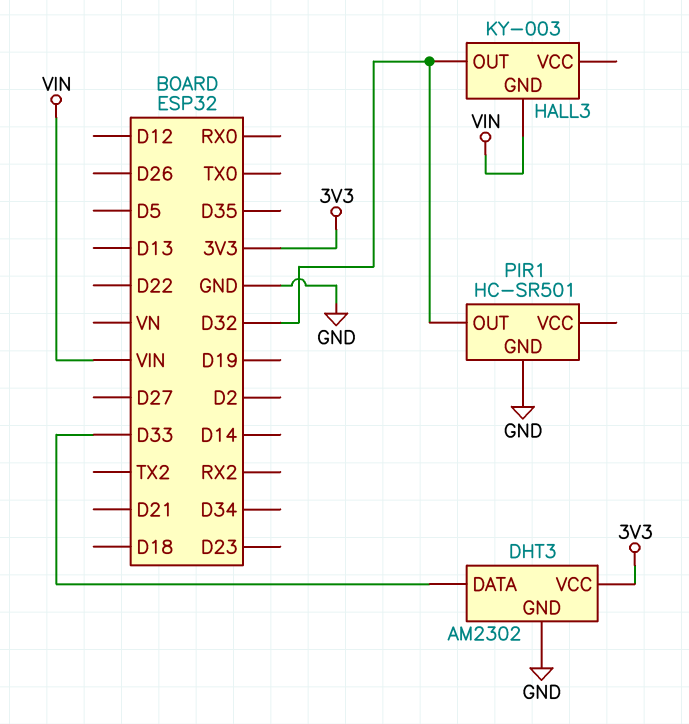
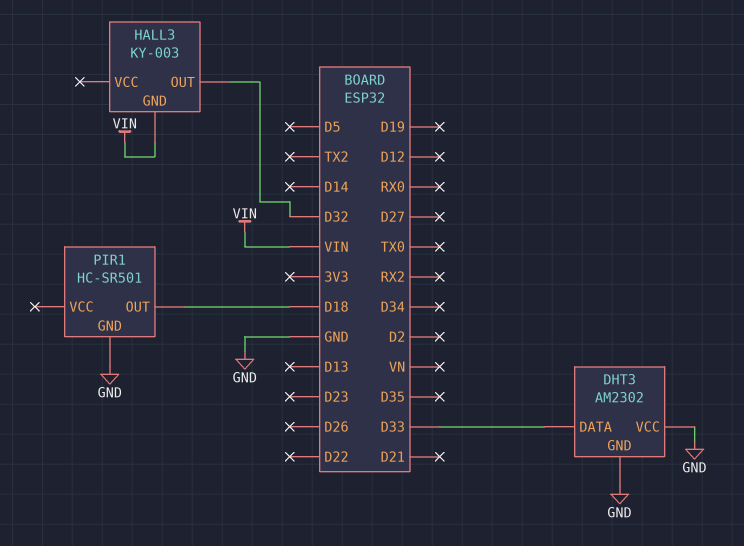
DHT3 pin VCC: 3V3 -> GND
PIR1 pin OUT: D32 -> D18

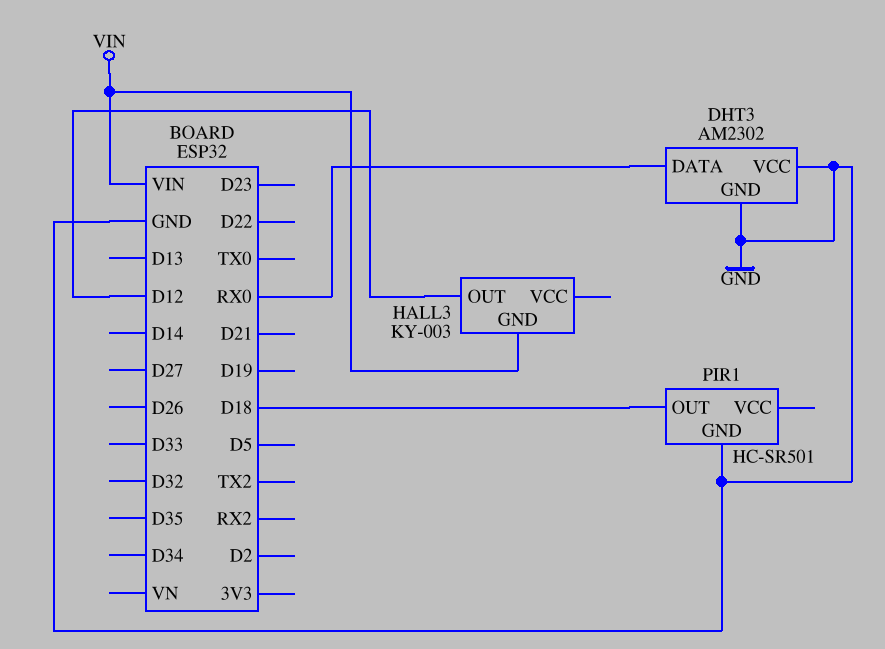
DHT3 pin DATA: D33 -> RX0
HALL3 pin OUT: D32 -> D12

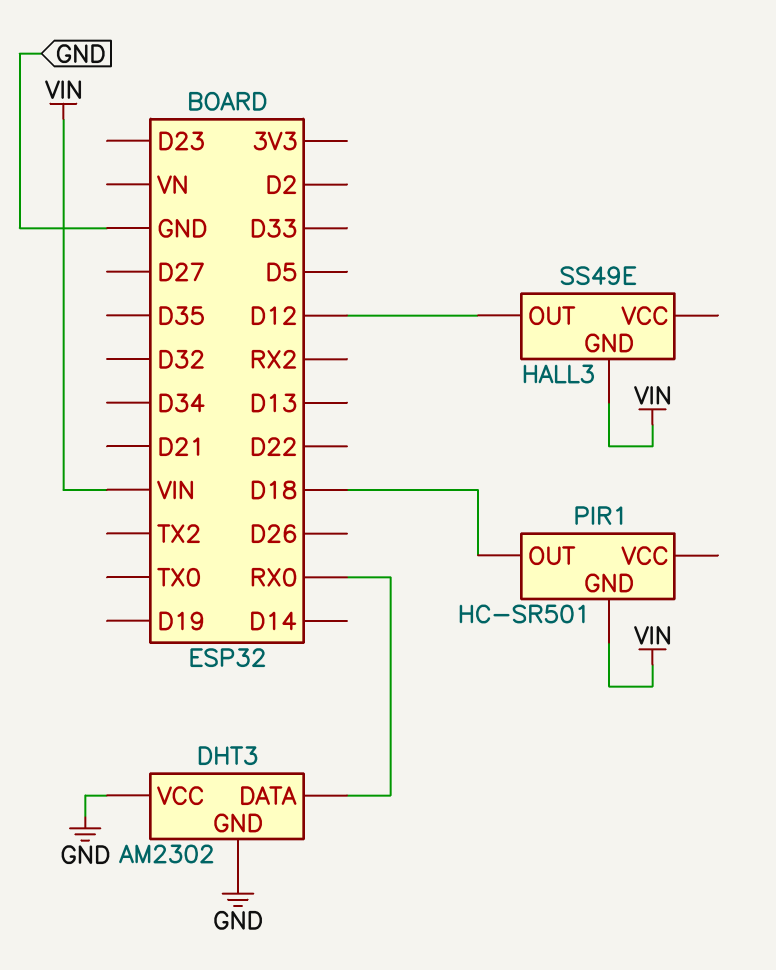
HALL3: KY-003 -> SS49E
PIR1 pin GND: GND -> VIN

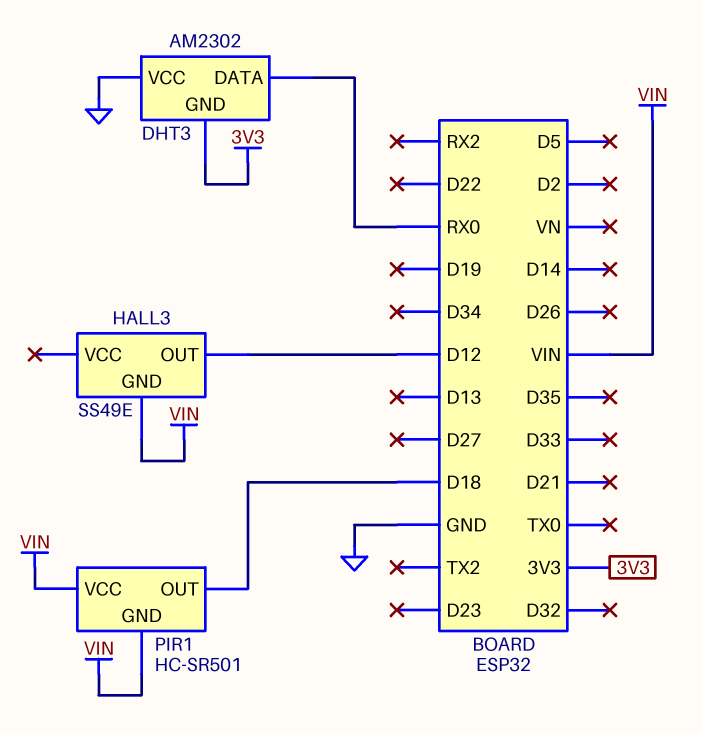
DHT3 pin GND: GND -> 3V3
PIR1 pin VCC: none -> VIN

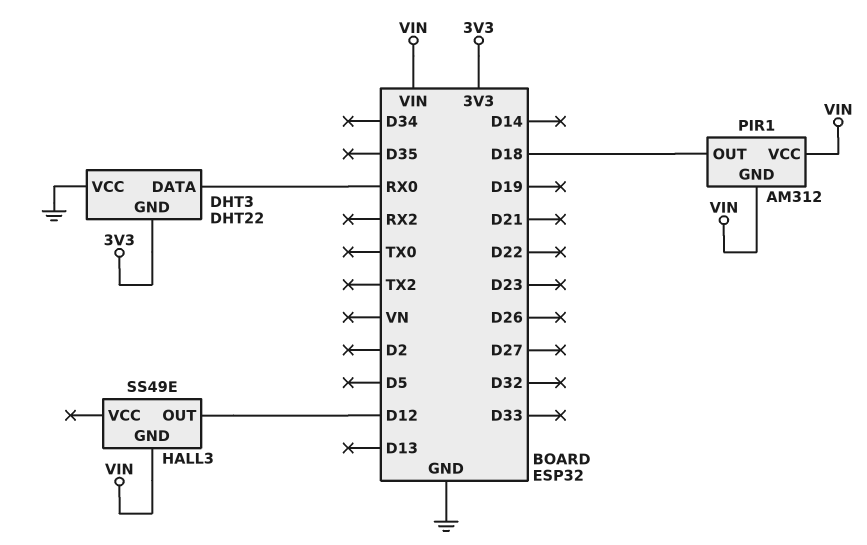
DHT3: AM2302 -> DHT22
PIR1: HC-SR501 -> AM312

